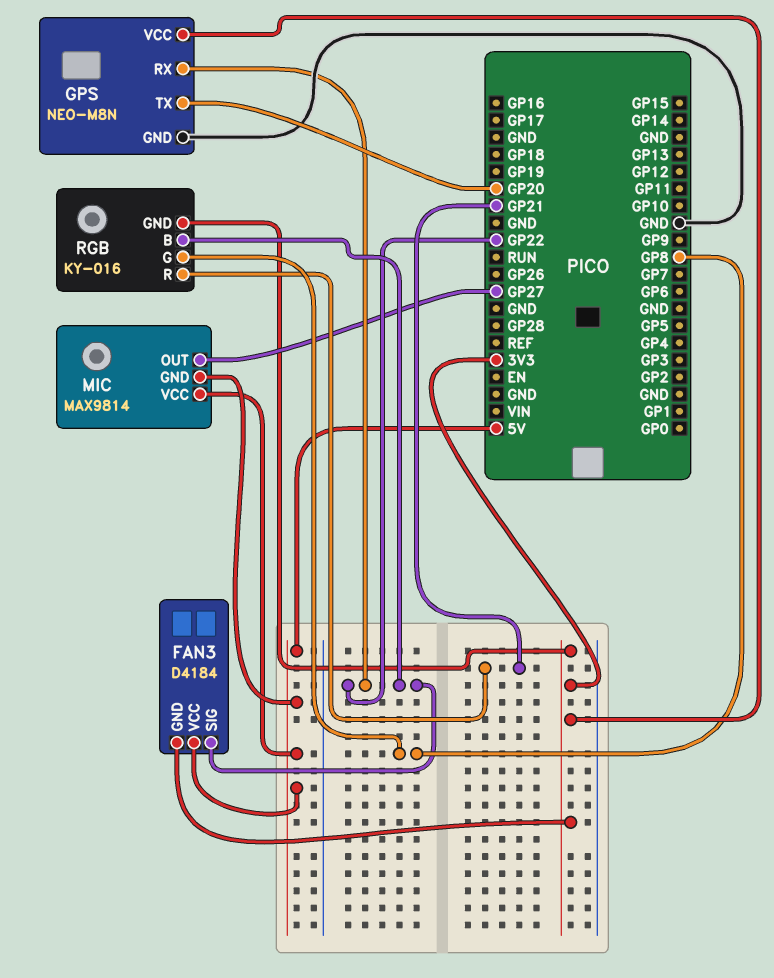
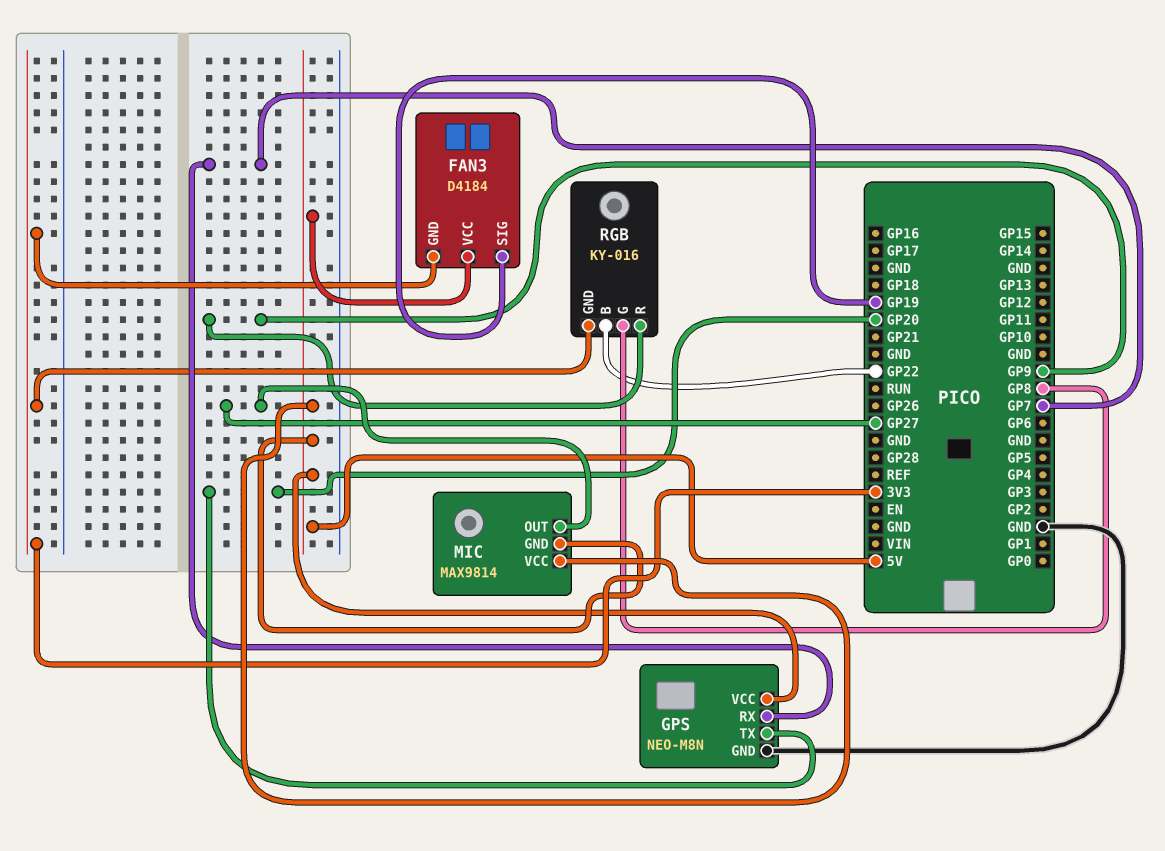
FAN3 pin SIG: GP22 -> GP19
GPS pin RX: GP22 -> GP7
GPS pin VCC: 3V3 -> 5V
RGB pin R: GP21 -> GP9

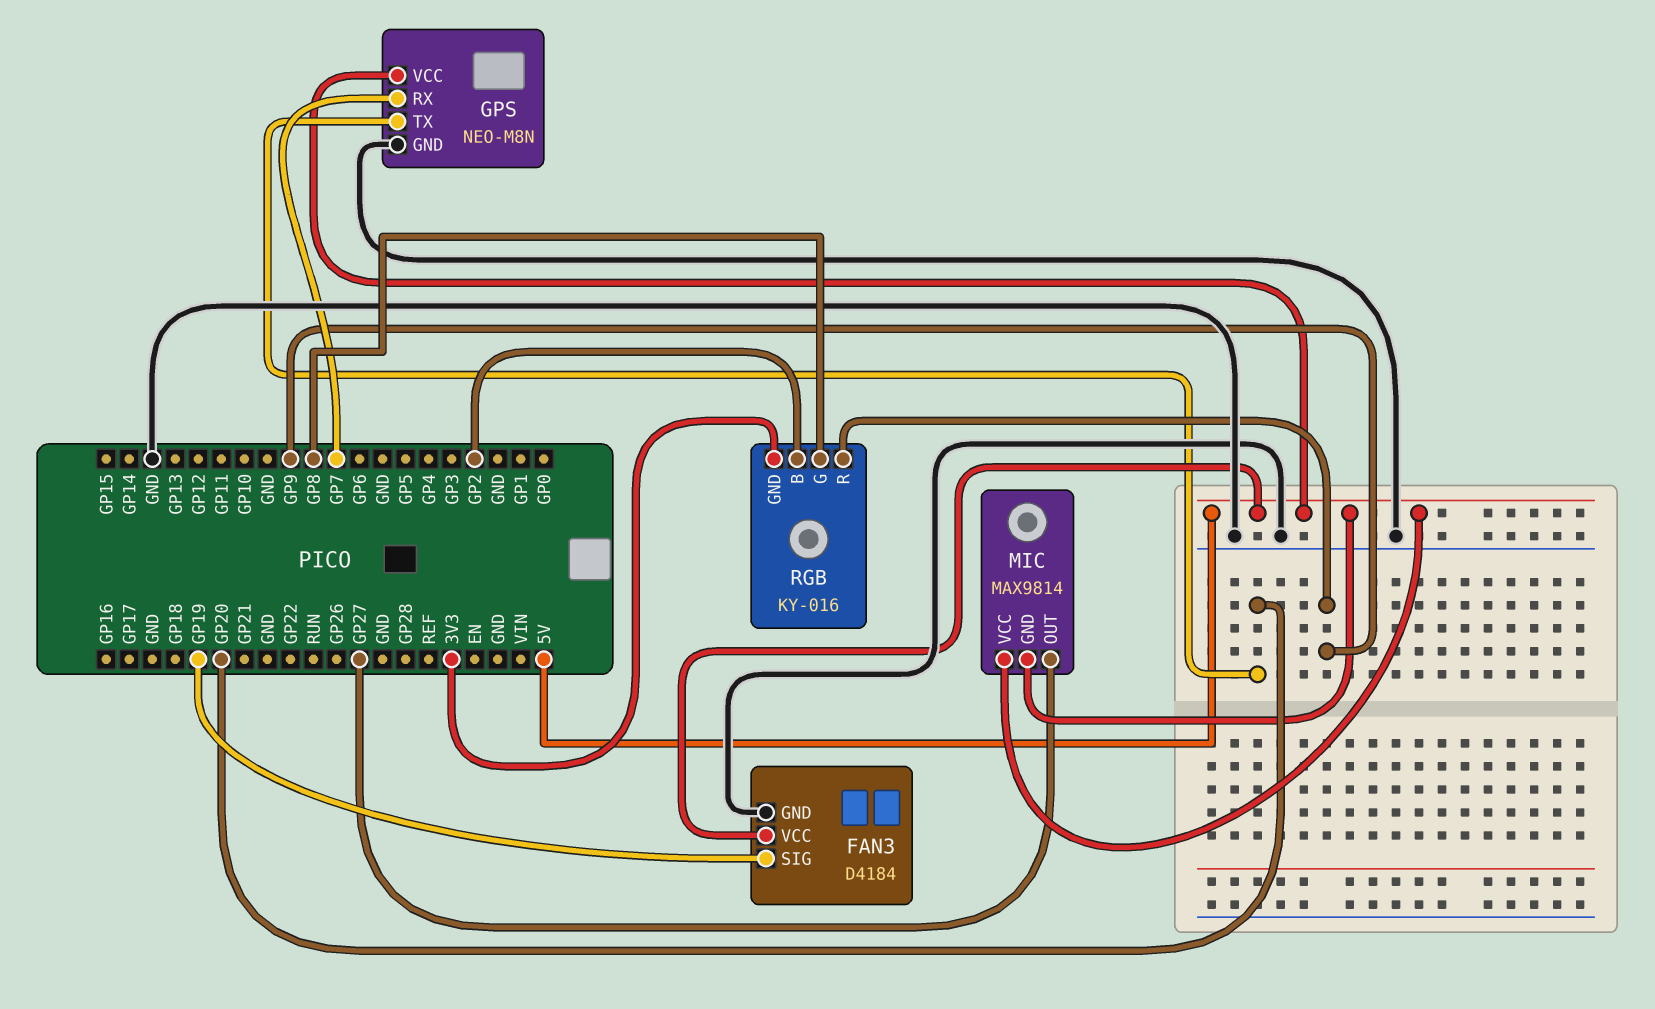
FAN3 pin GND: 3V3 -> GND
RGB pin B: GP22 -> GP2

